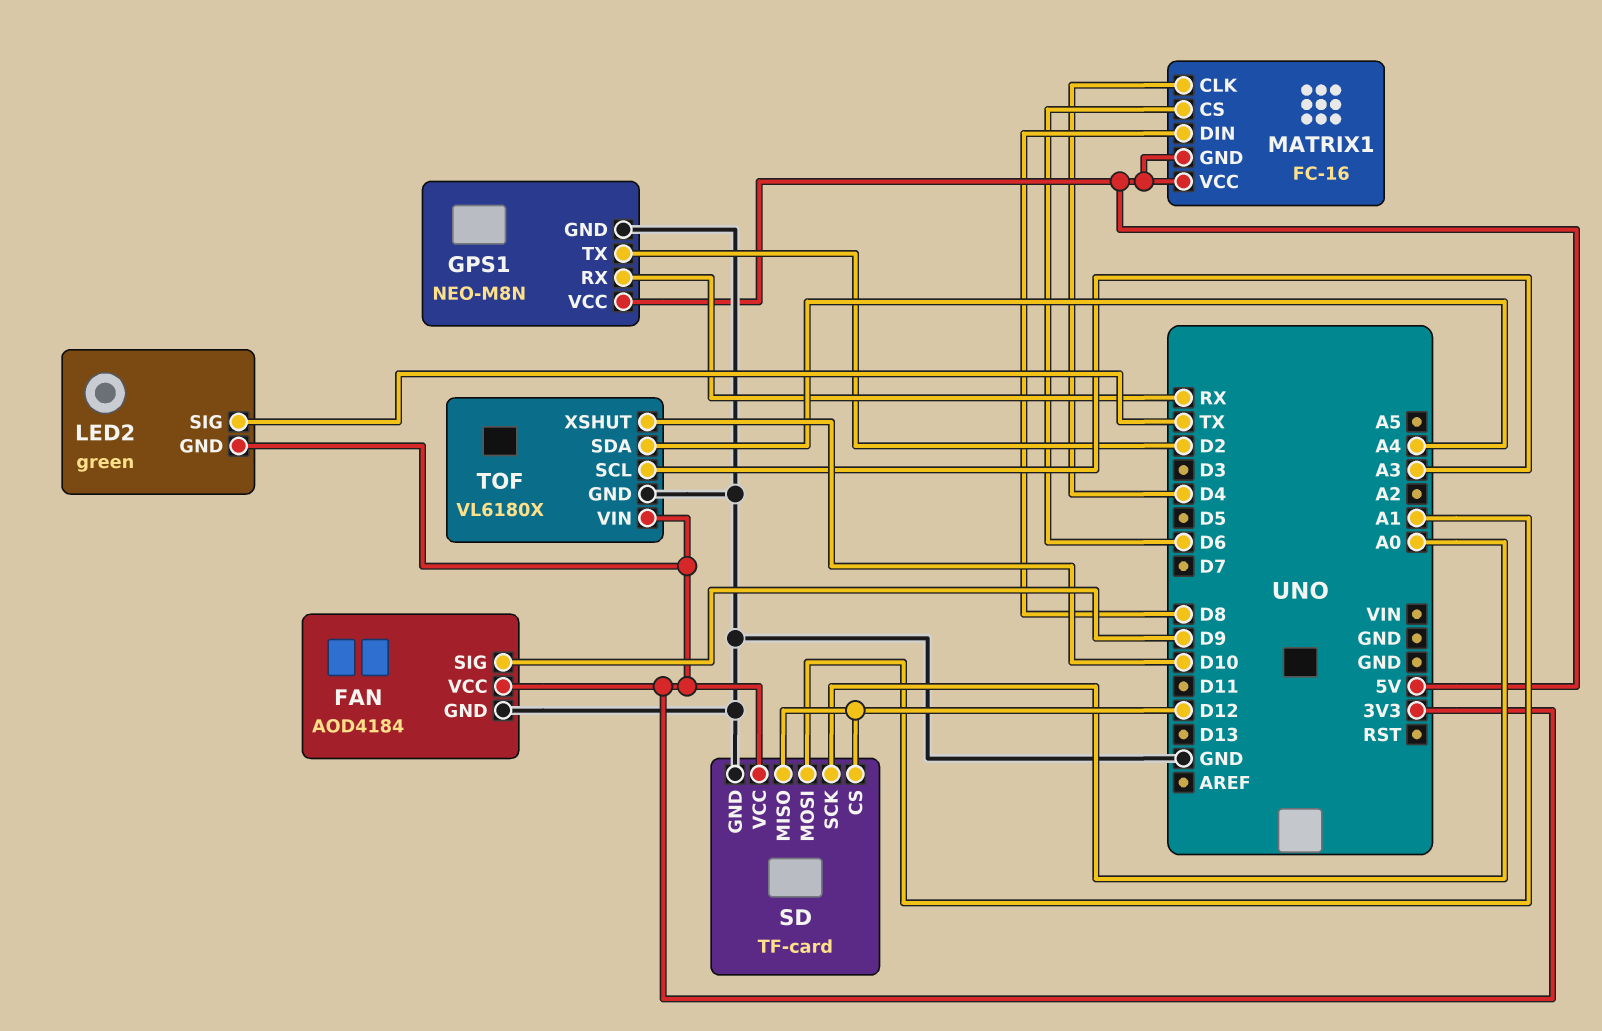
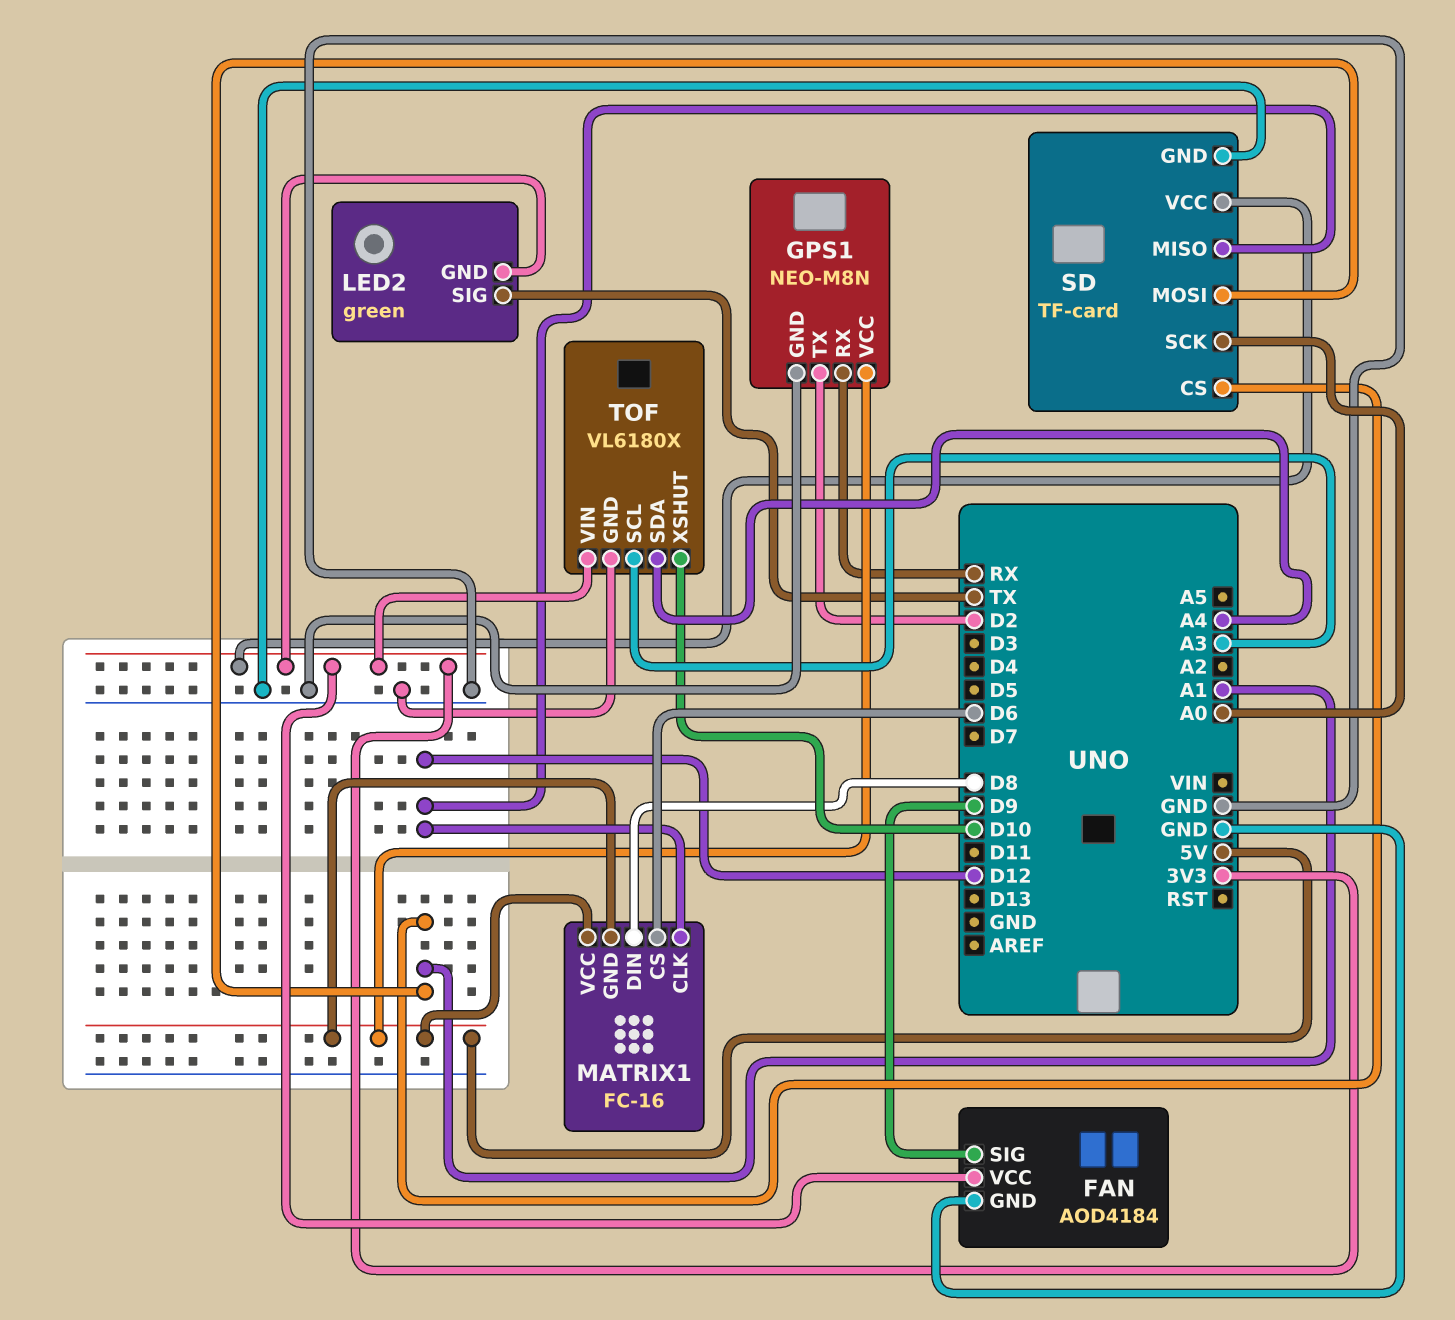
MATRIX1 pin CLK: D4 -> D12
SD pin CS: D12 -> A1

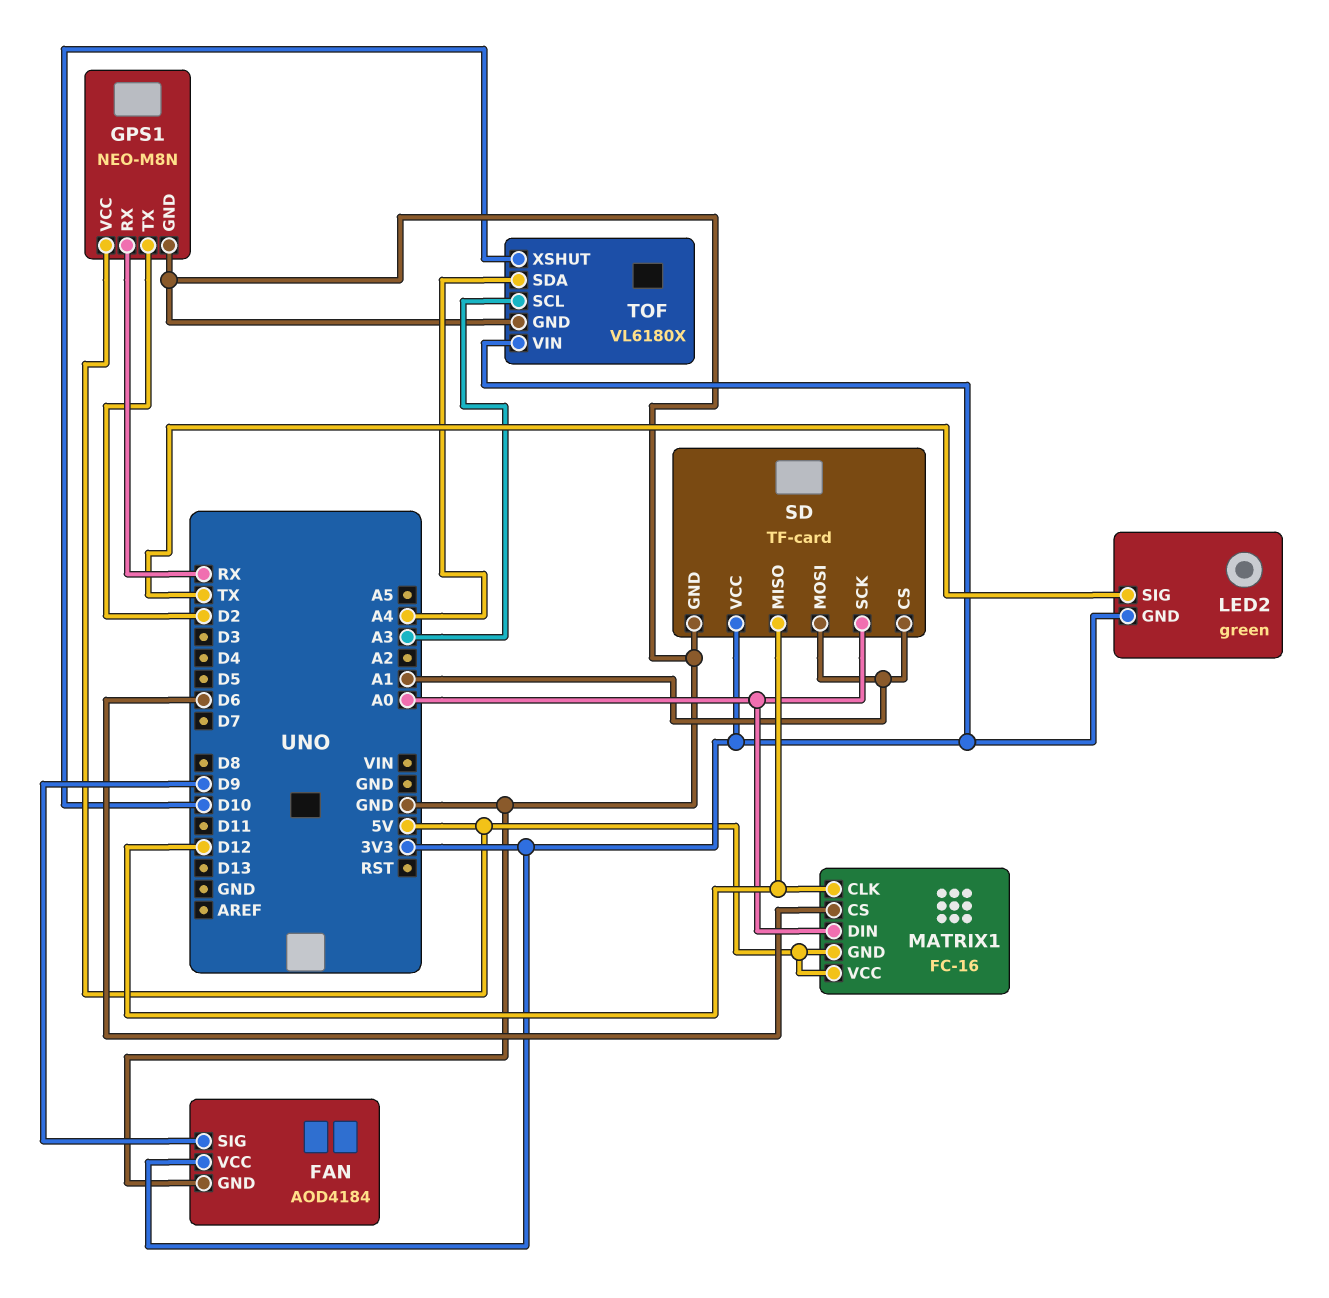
MATRIX1 pin DIN: D8 -> A0

